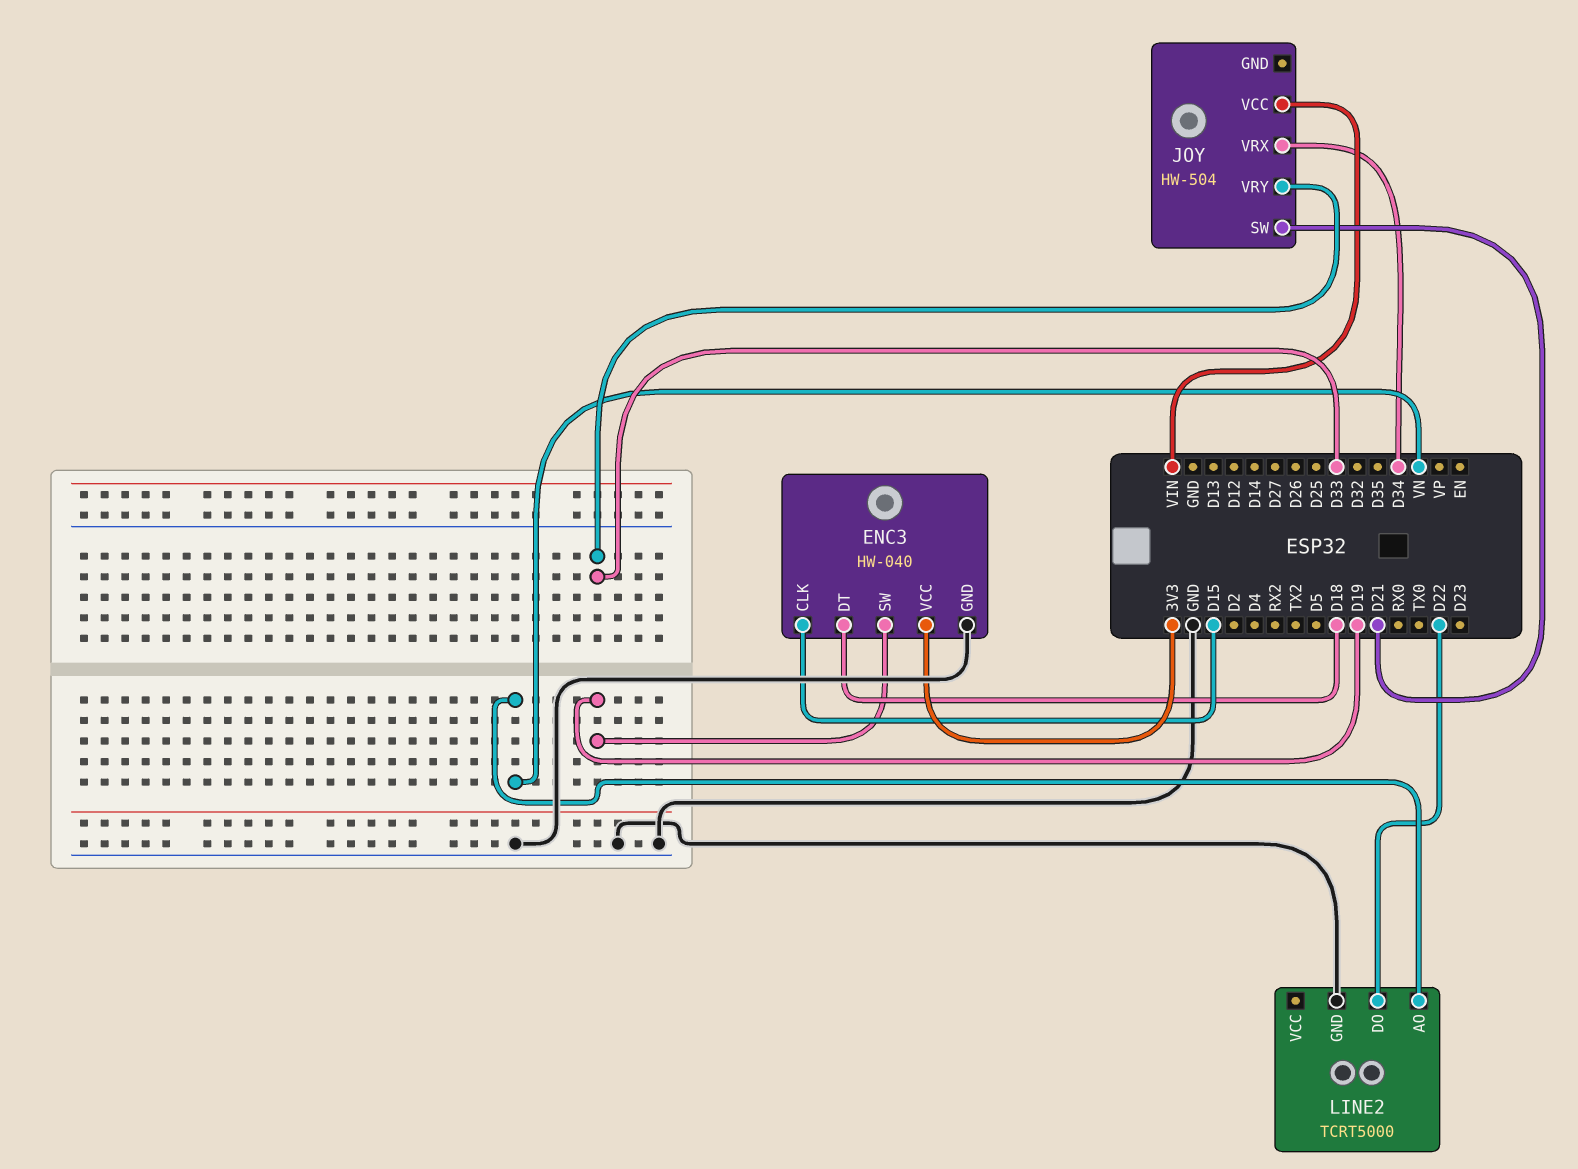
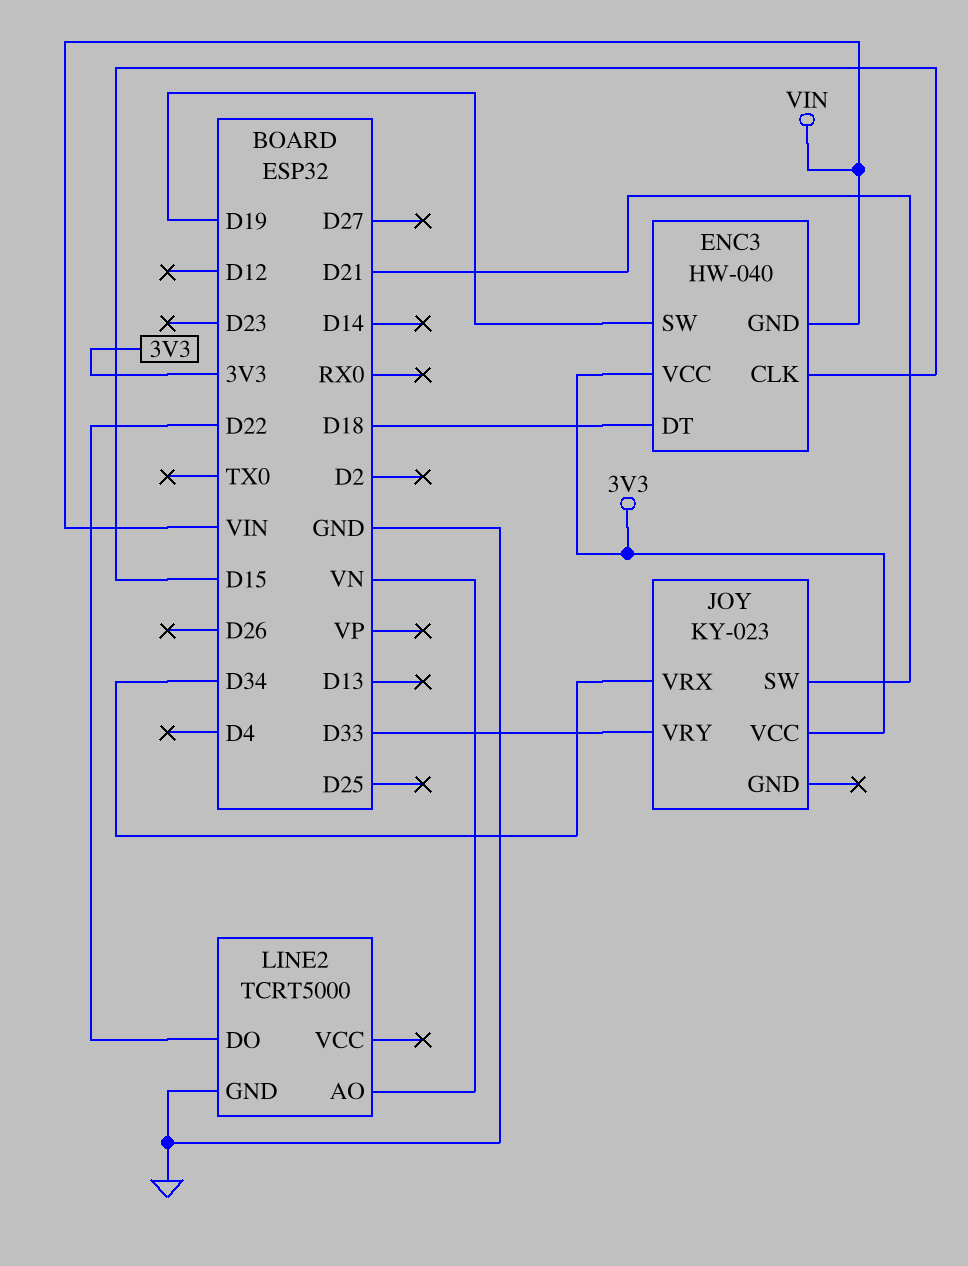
ENC3 pin GND: GND -> VIN
JOY: HW-504 -> KY-023
JOY pin VCC: VIN -> 3V3

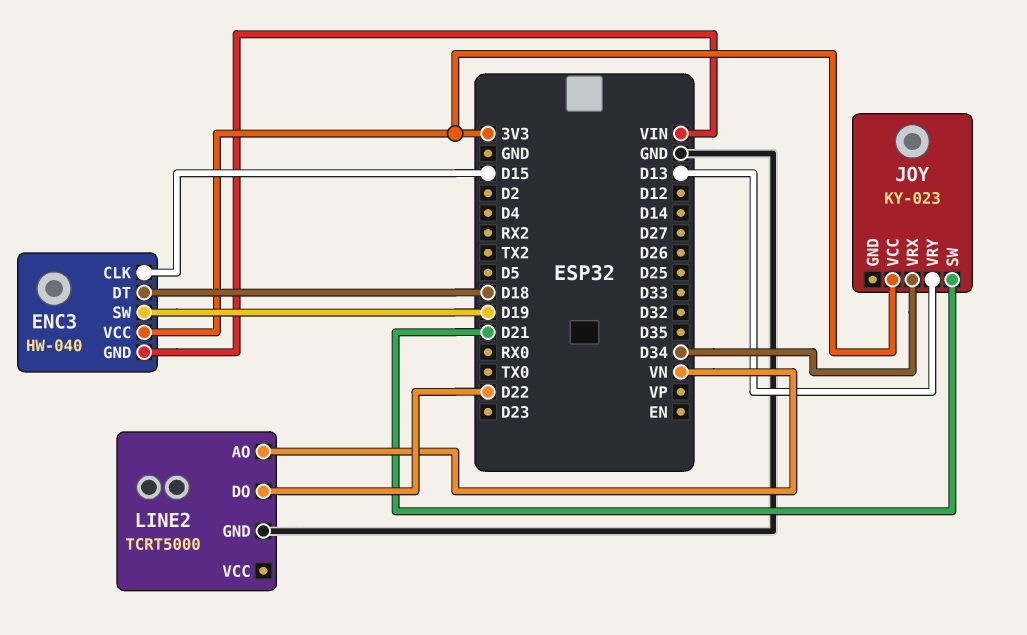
JOY pin VRY: D33 -> D13

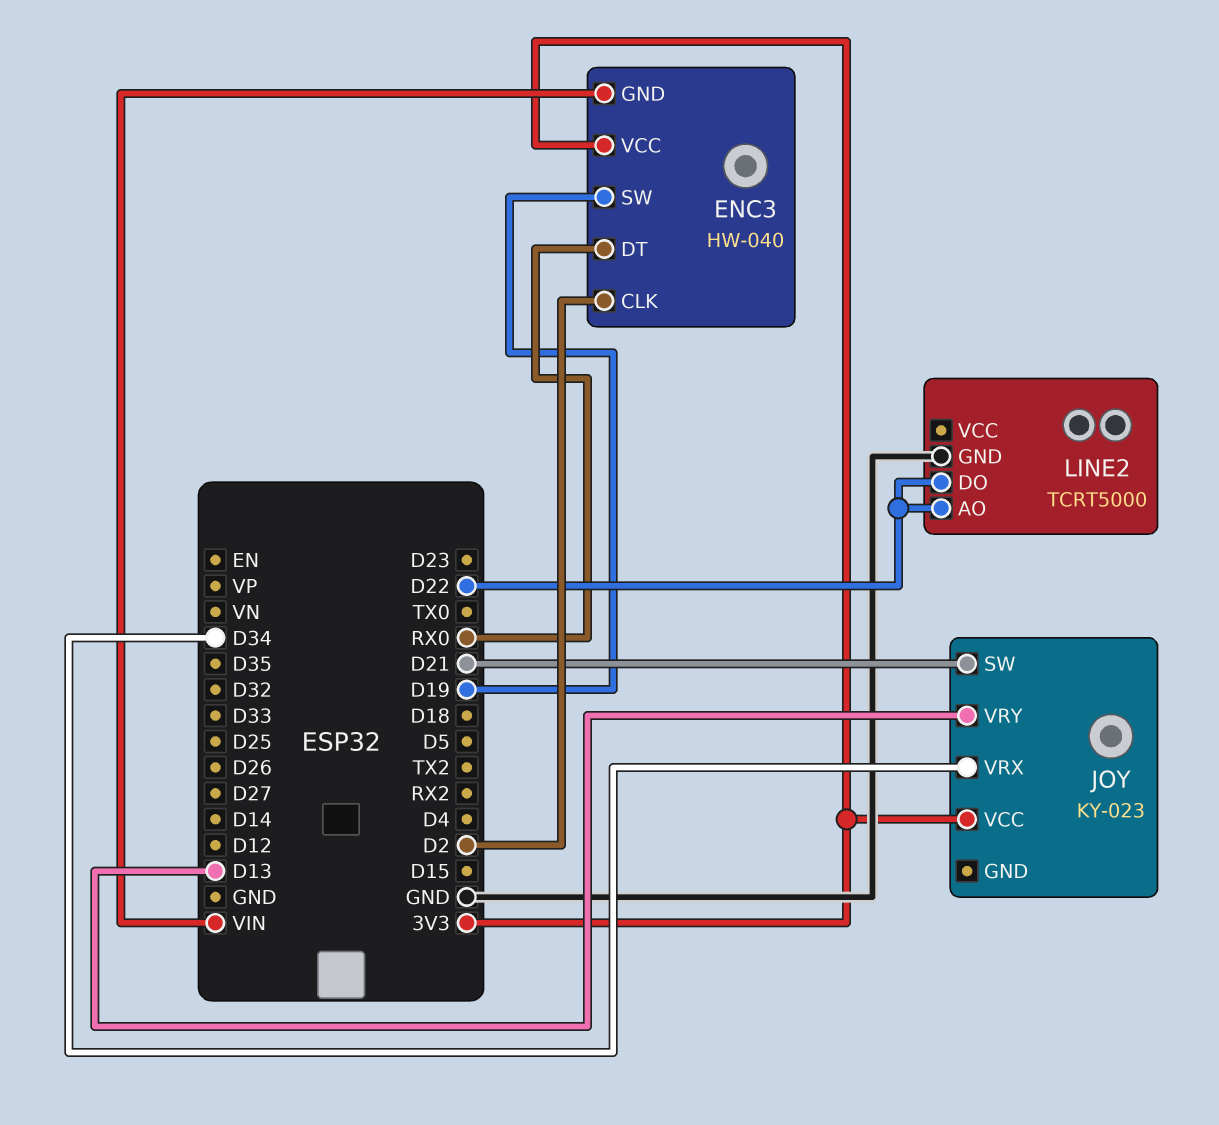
ENC3 pin CLK: D15 -> D2
ENC3 pin DT: D18 -> RX0
LINE2 pin AO: VN -> D22

